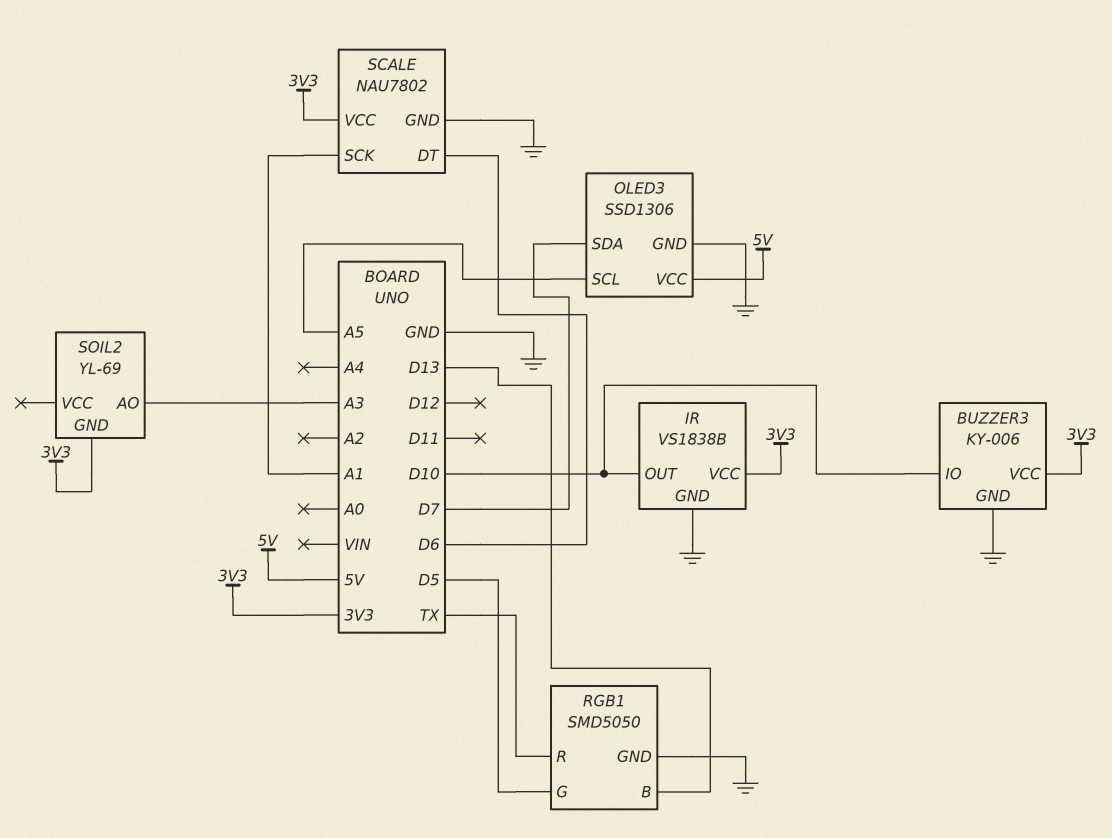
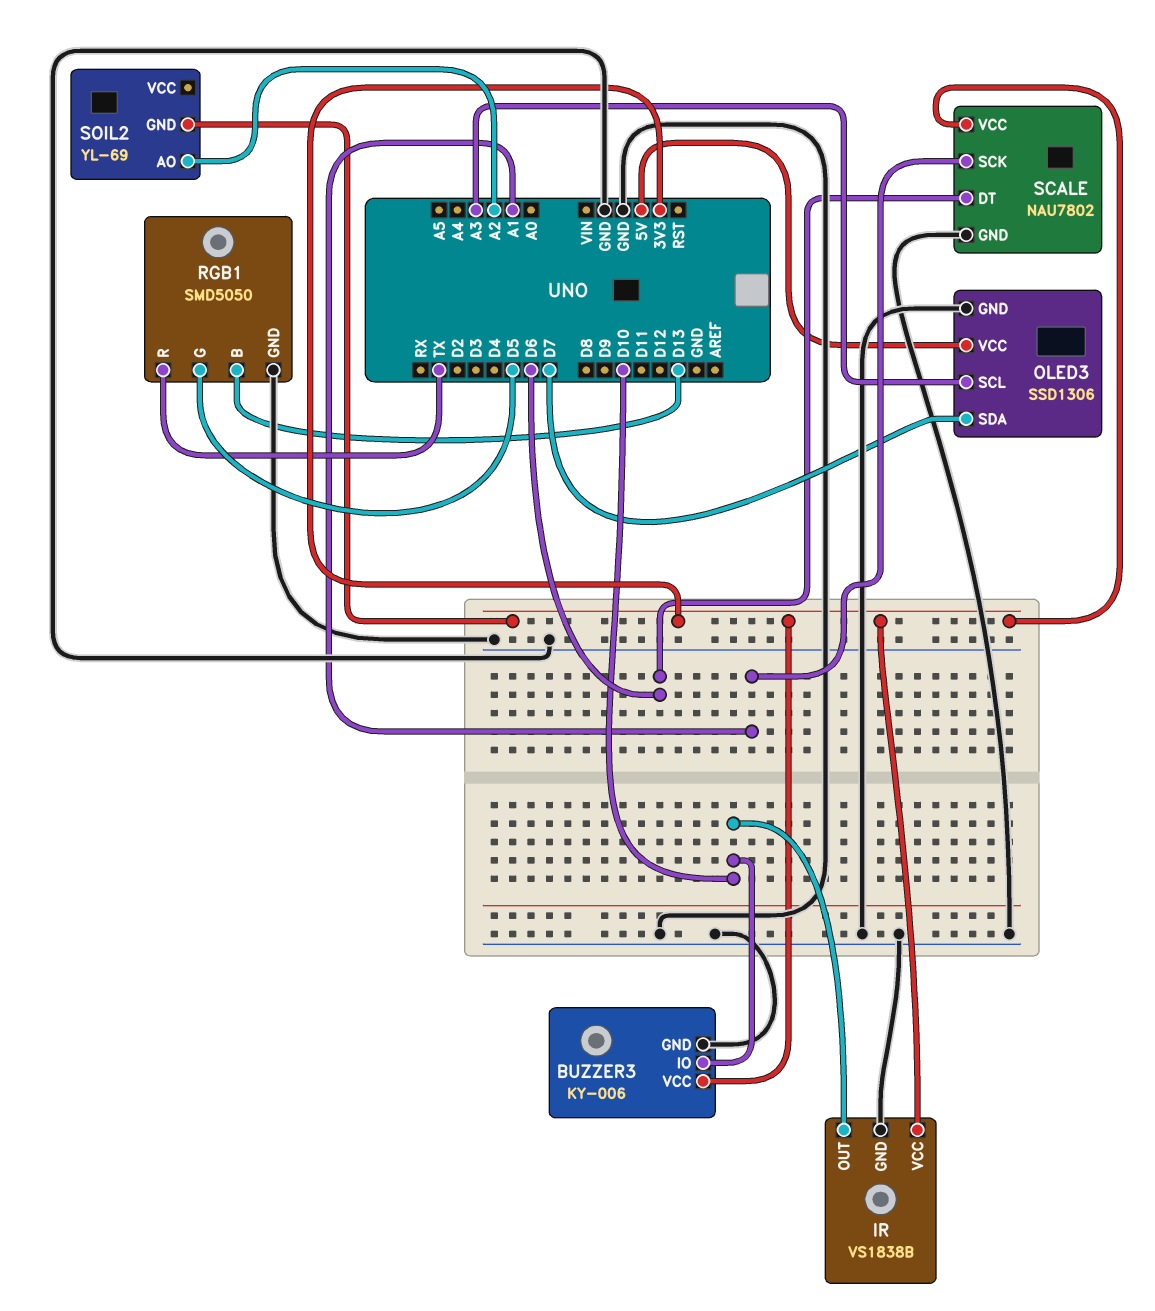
OLED3 pin SCL: A5 -> A3
SOIL2 pin AO: A3 -> A2

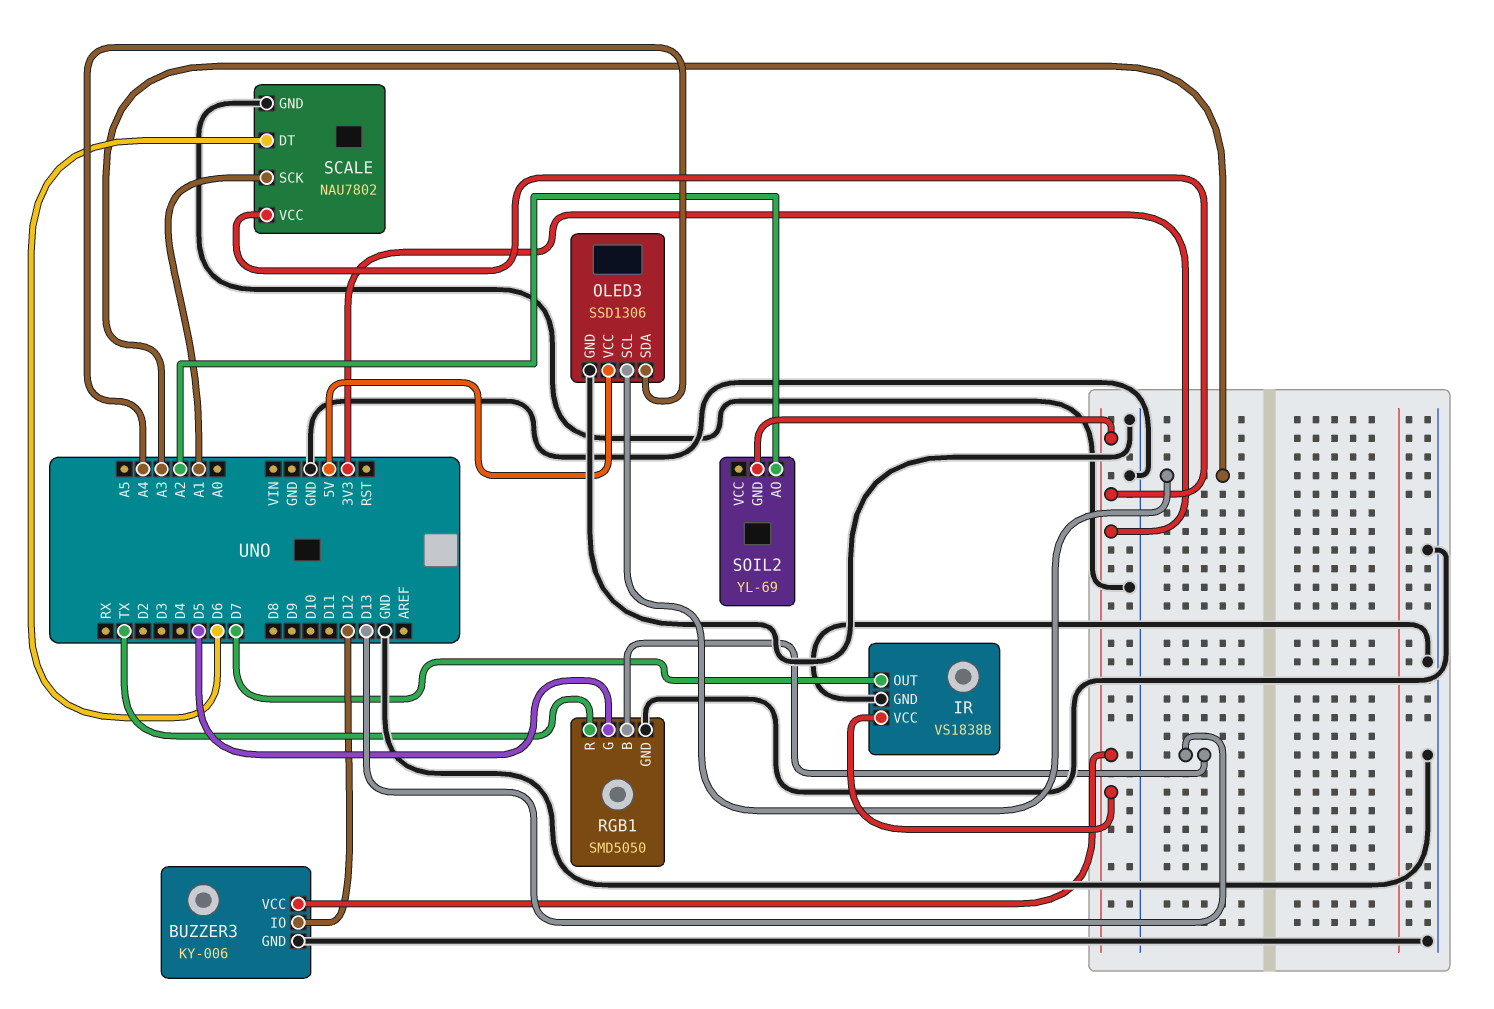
BUZZER3 pin IO: D10 -> D12
IR pin OUT: D10 -> D7
OLED3 pin SDA: D7 -> A4

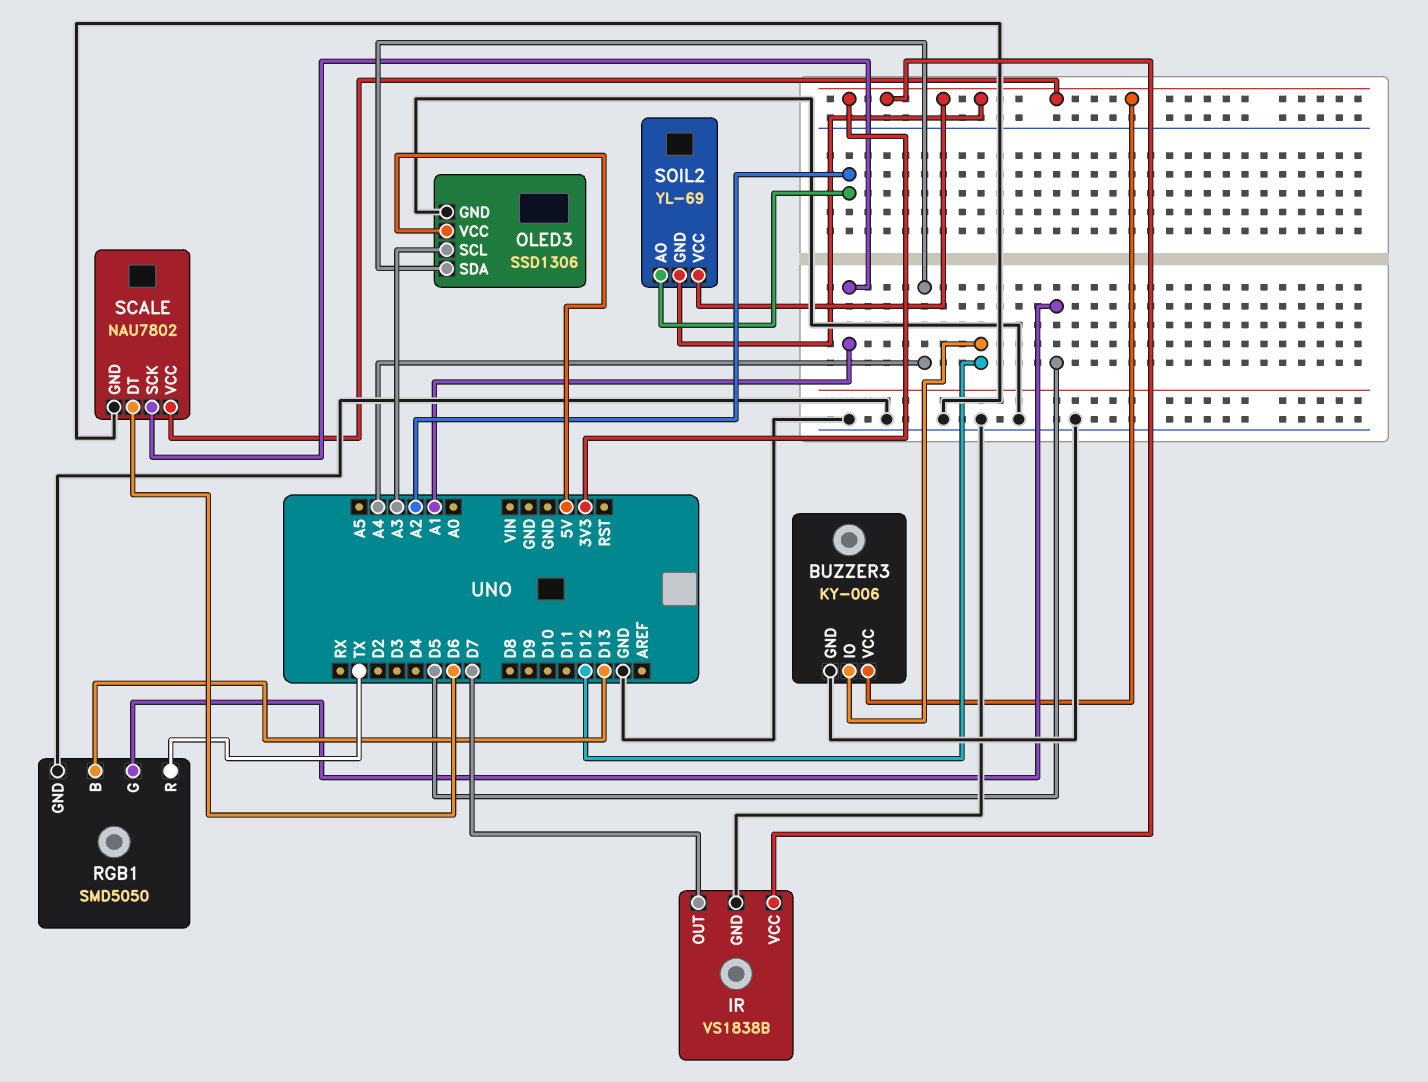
SOIL2 pin VCC: none -> 3V3

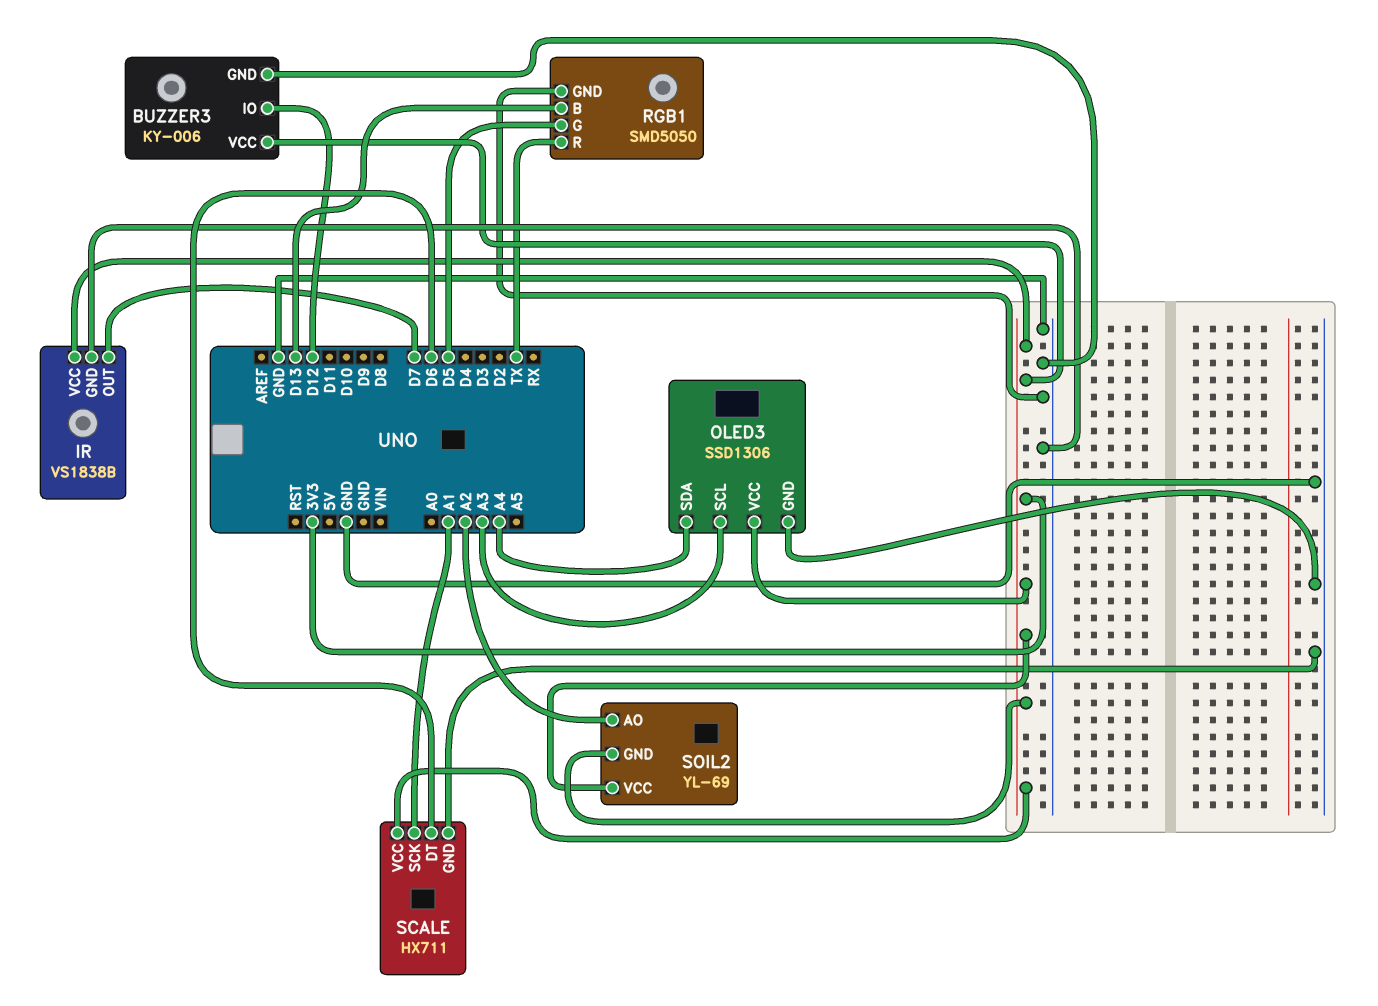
OLED3 pin VCC: 5V -> 3V3
SCALE: NAU7802 -> HX711

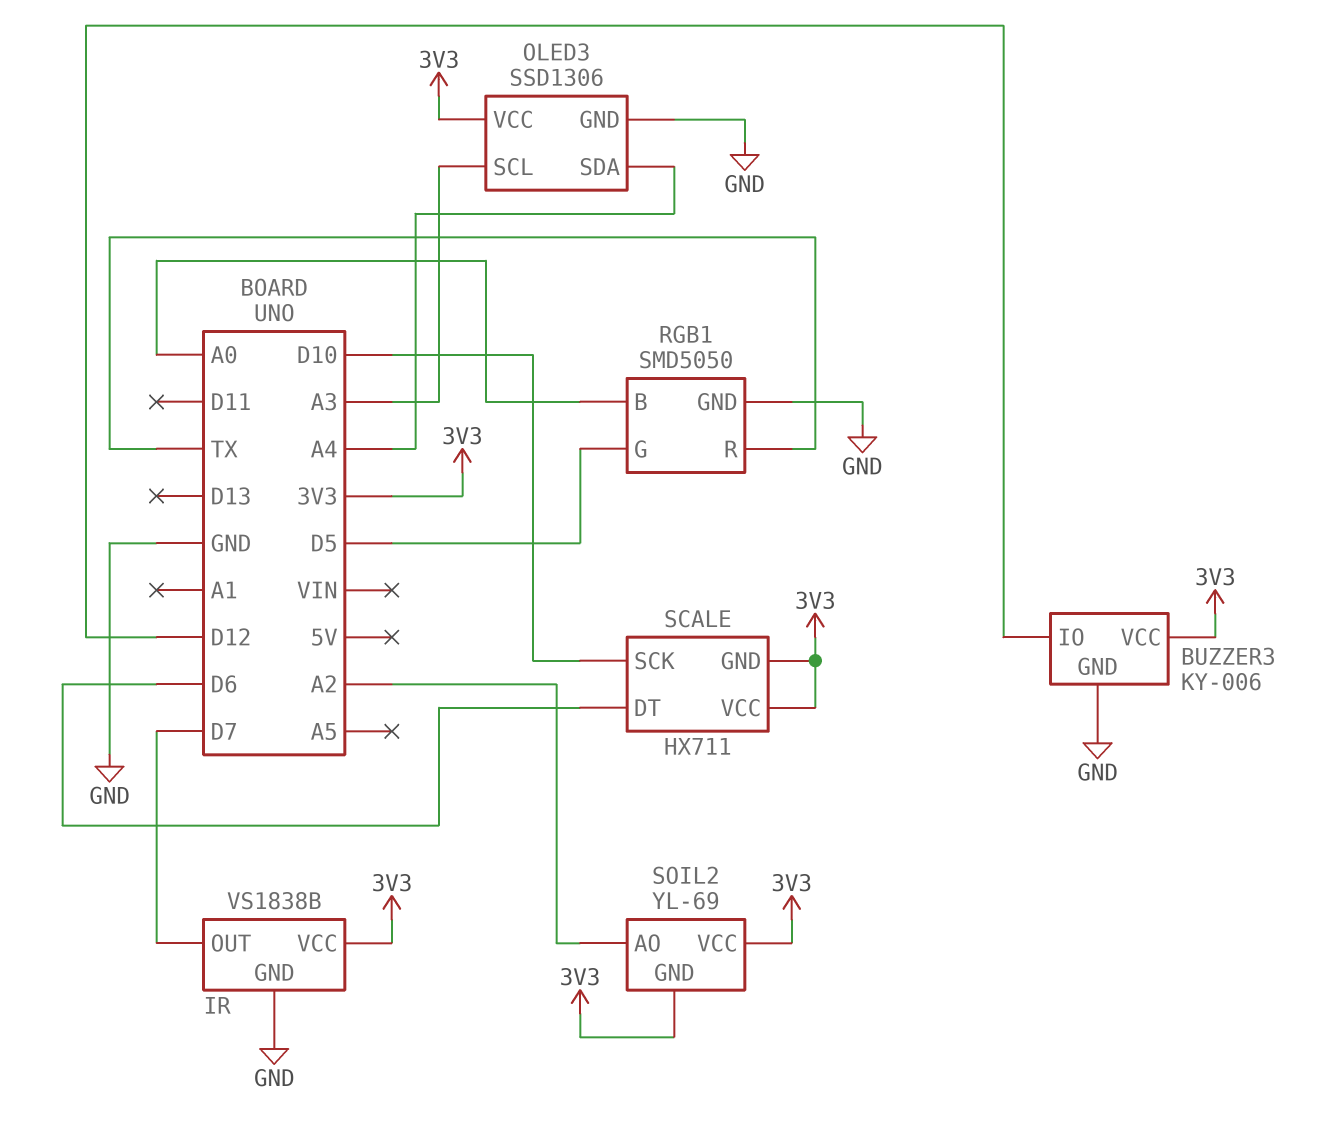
RGB1 pin B: D13 -> A0
SCALE pin GND: GND -> 3V3
SCALE pin SCK: A1 -> D10

